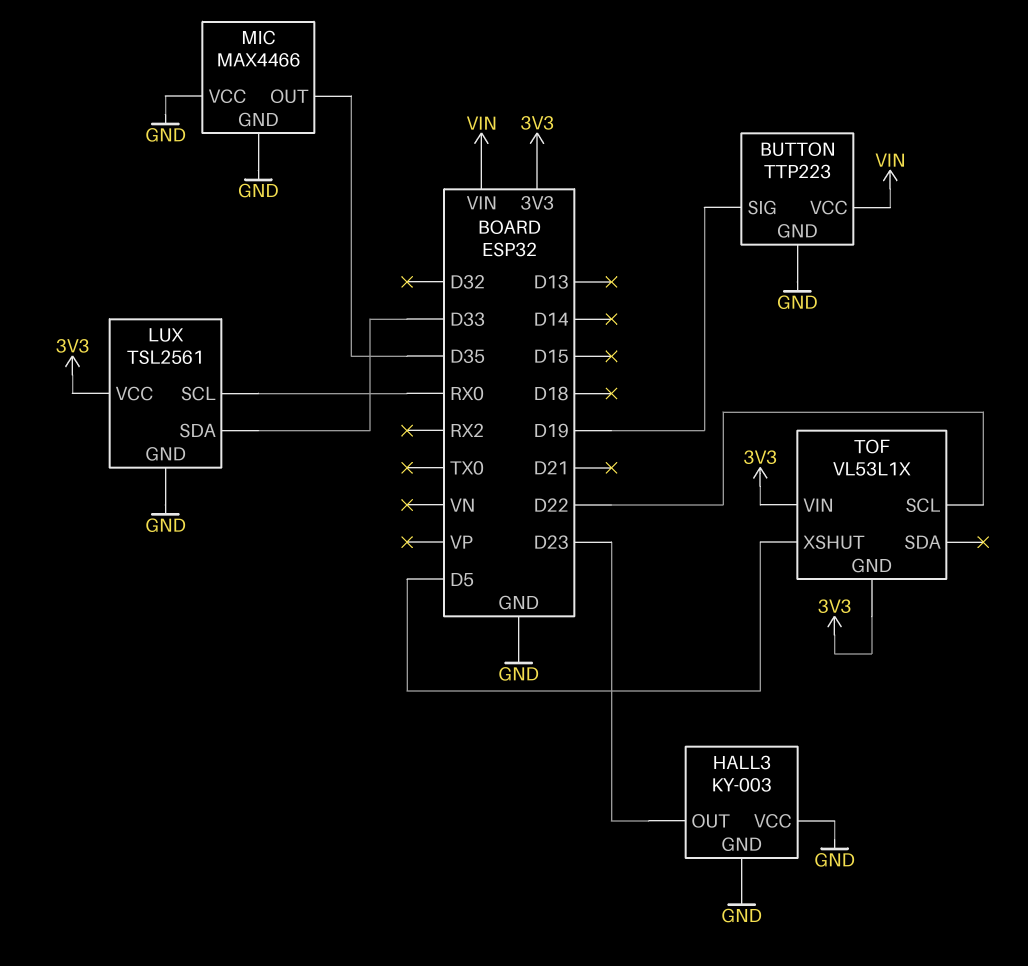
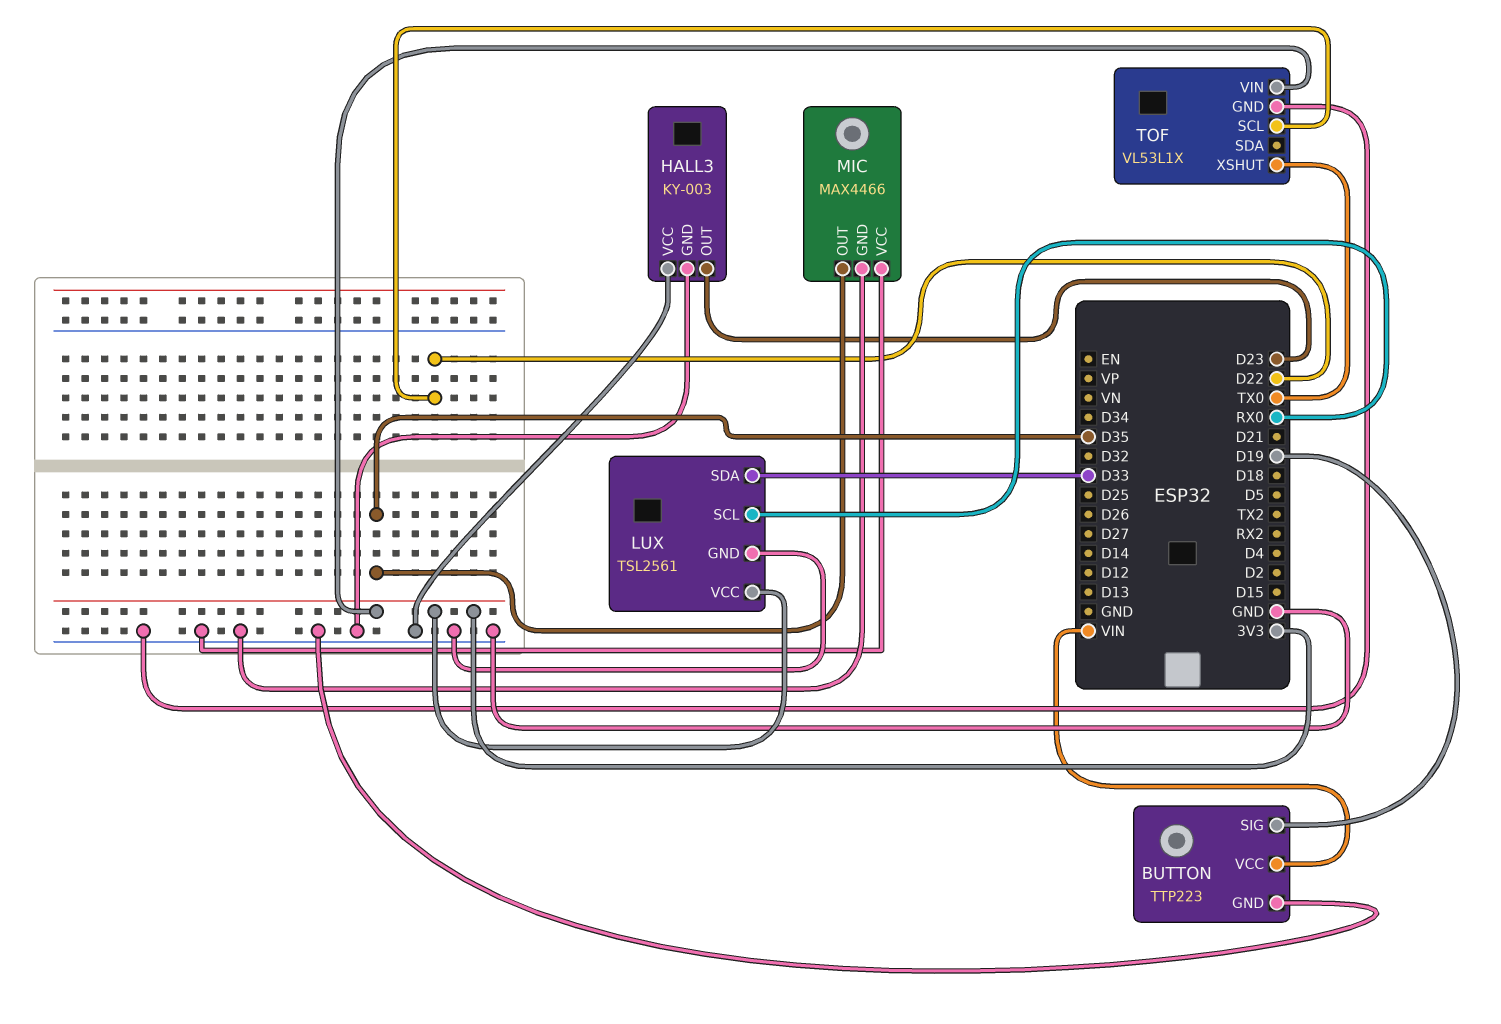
TOF pin GND: 3V3 -> GND
TOF pin XSHUT: D5 -> TX0

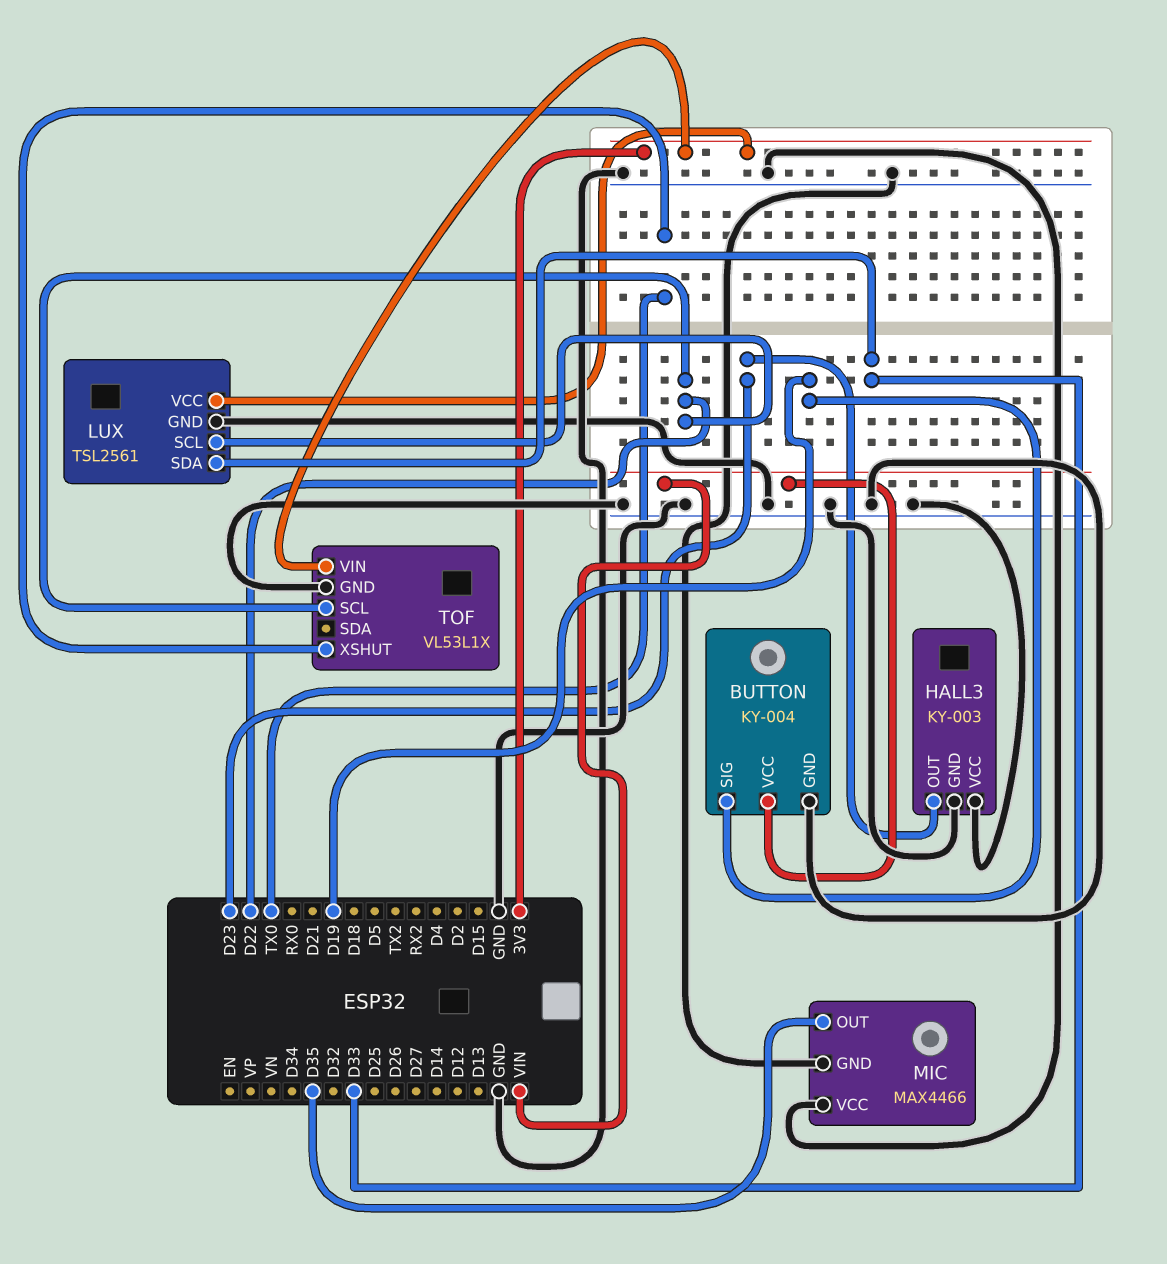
BUTTON: TTP223 -> KY-004
LUX pin SCL: RX0 -> D22

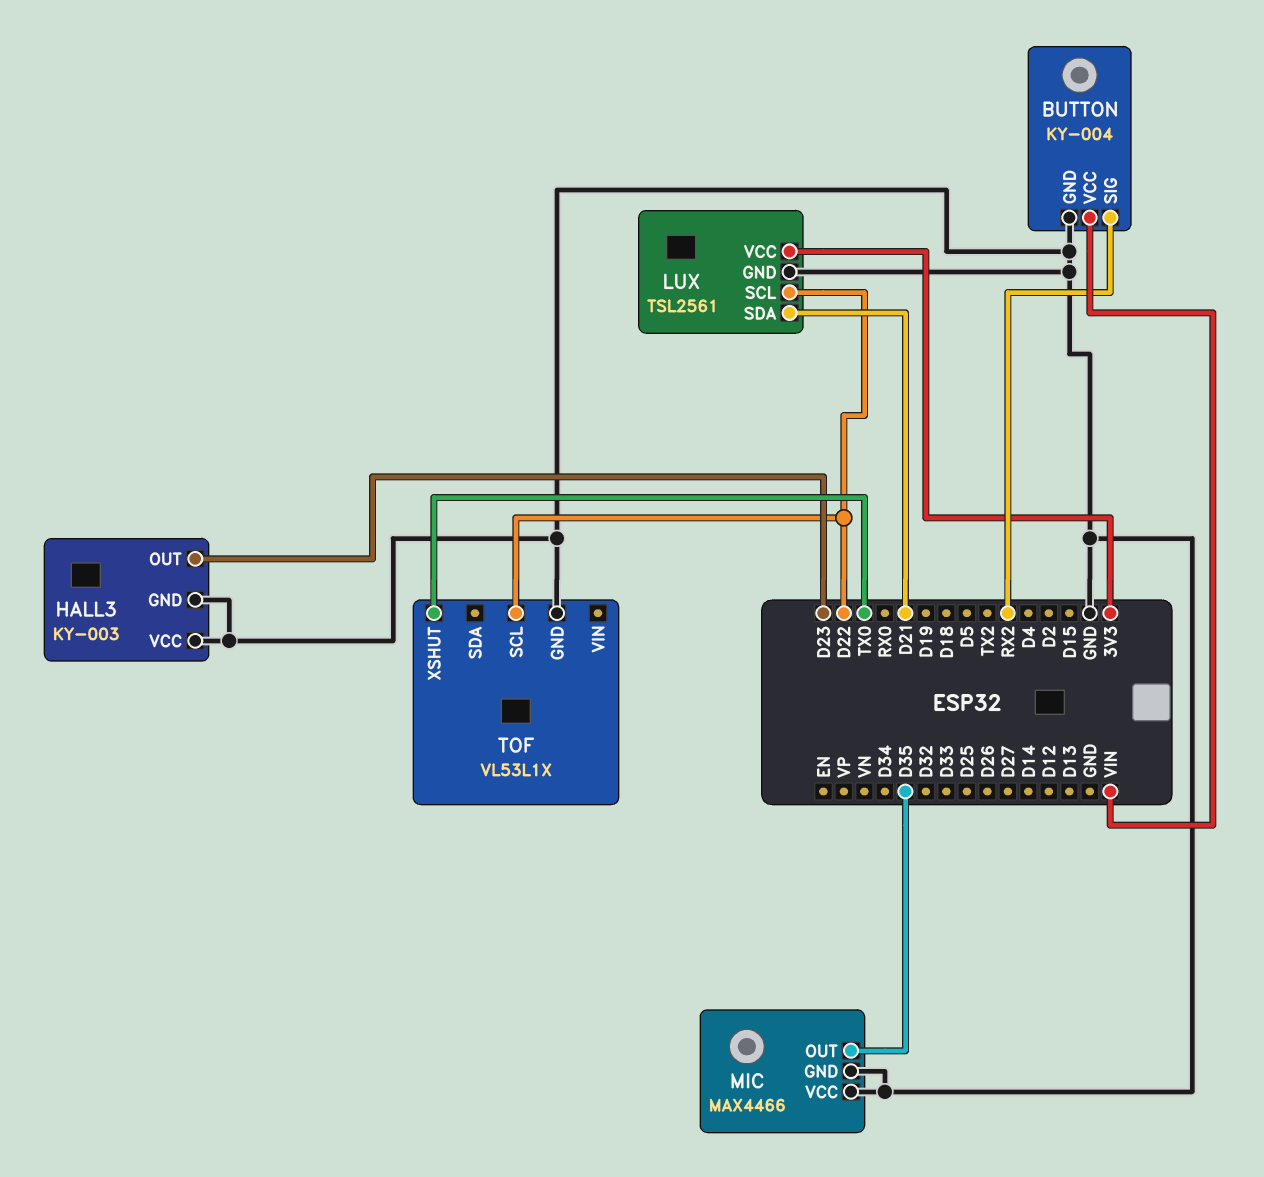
BUTTON pin SIG: D19 -> RX2
LUX pin SDA: D33 -> D21
TOF pin VIN: 3V3 -> none

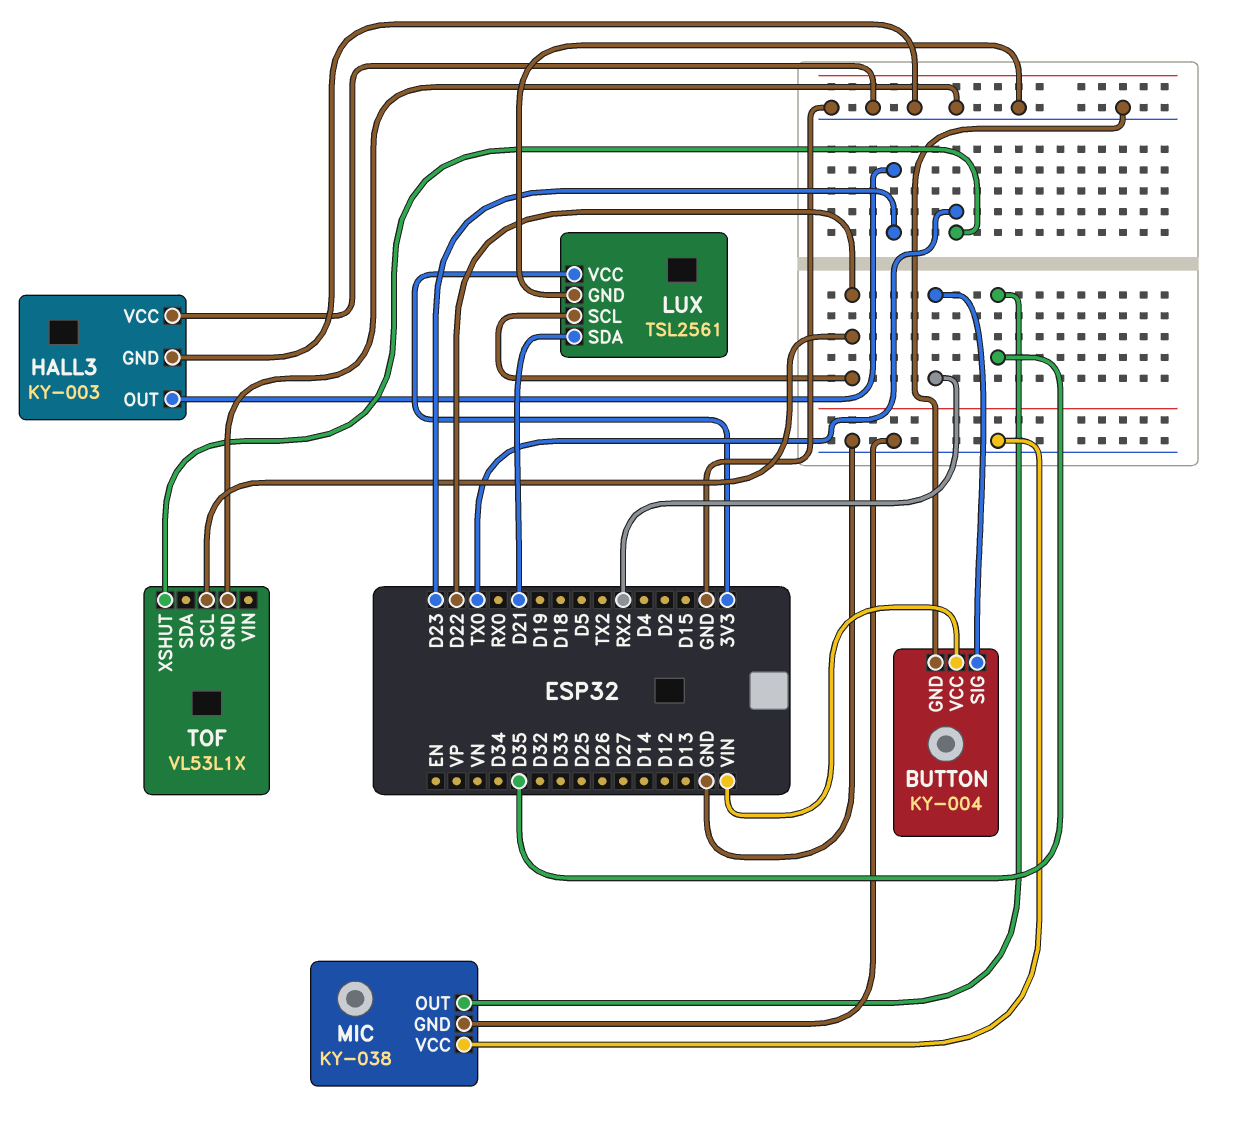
MIC: MAX4466 -> KY-038

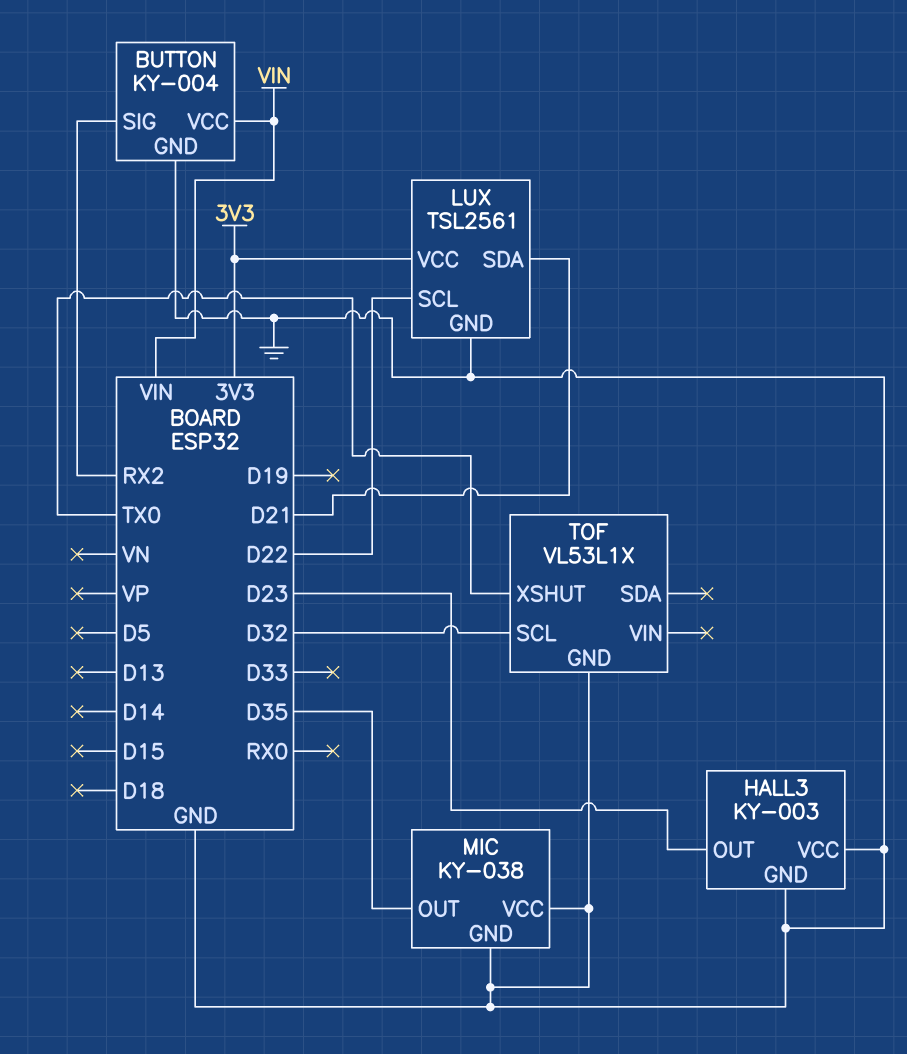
TOF pin SCL: D22 -> D32

